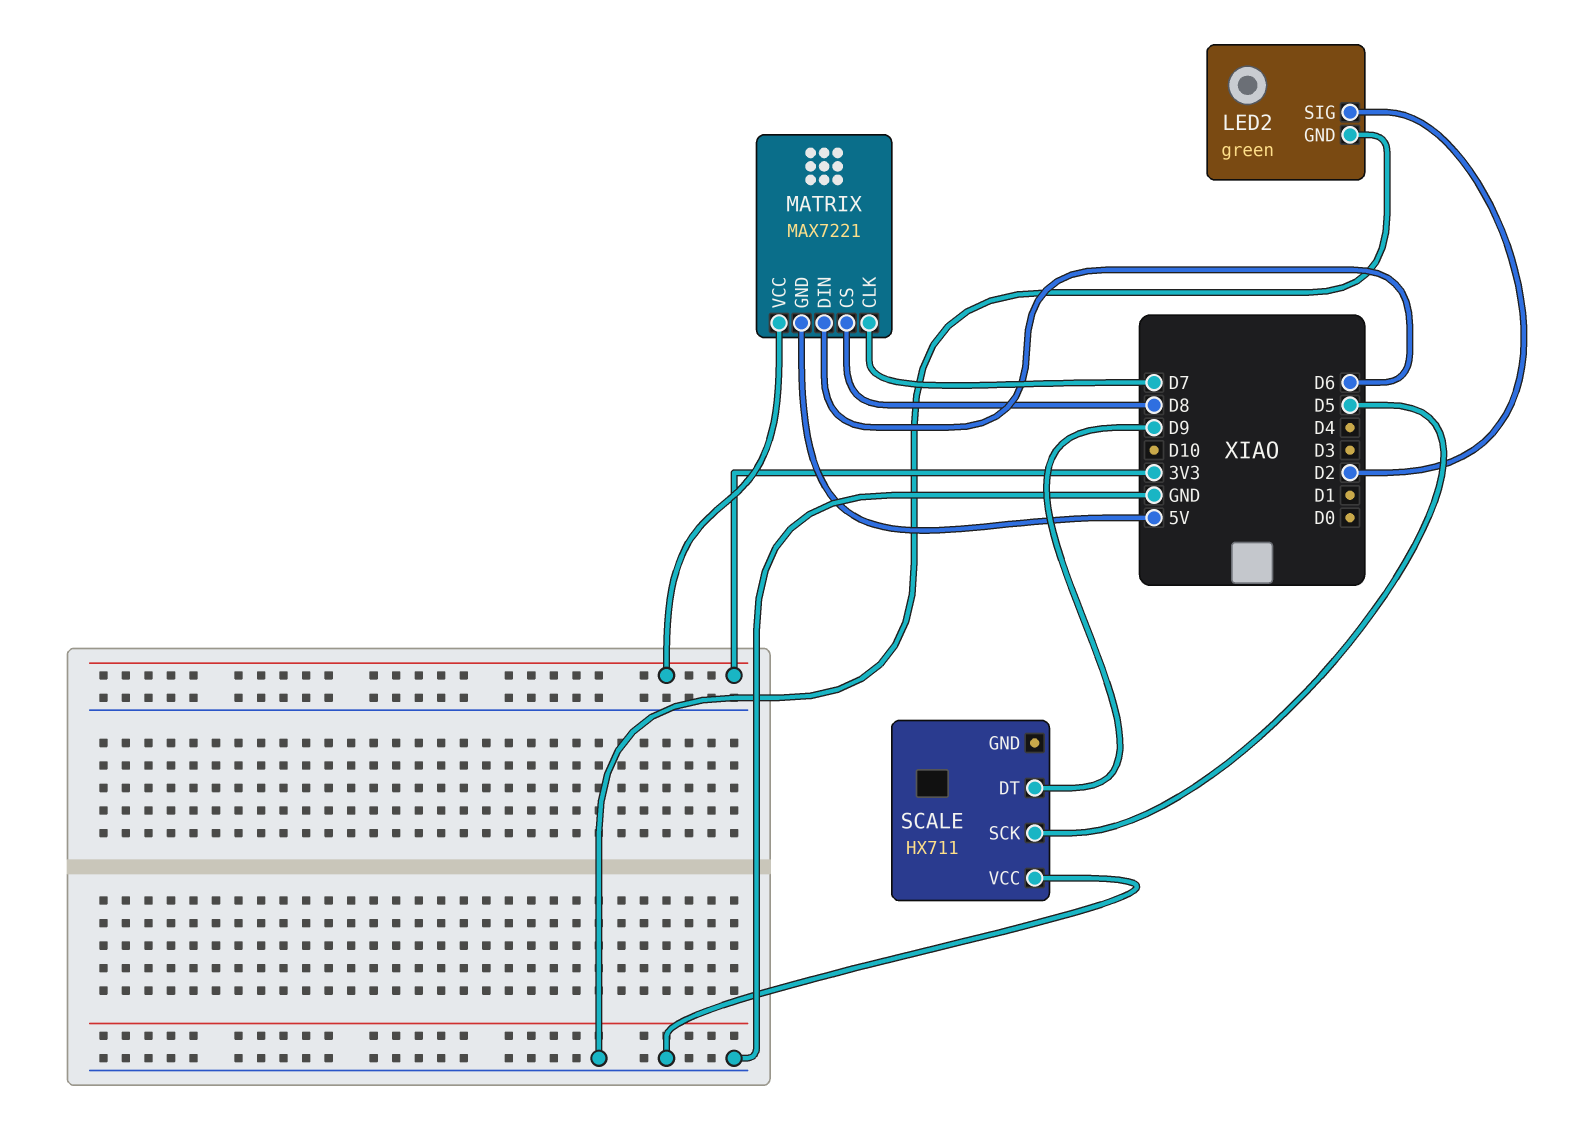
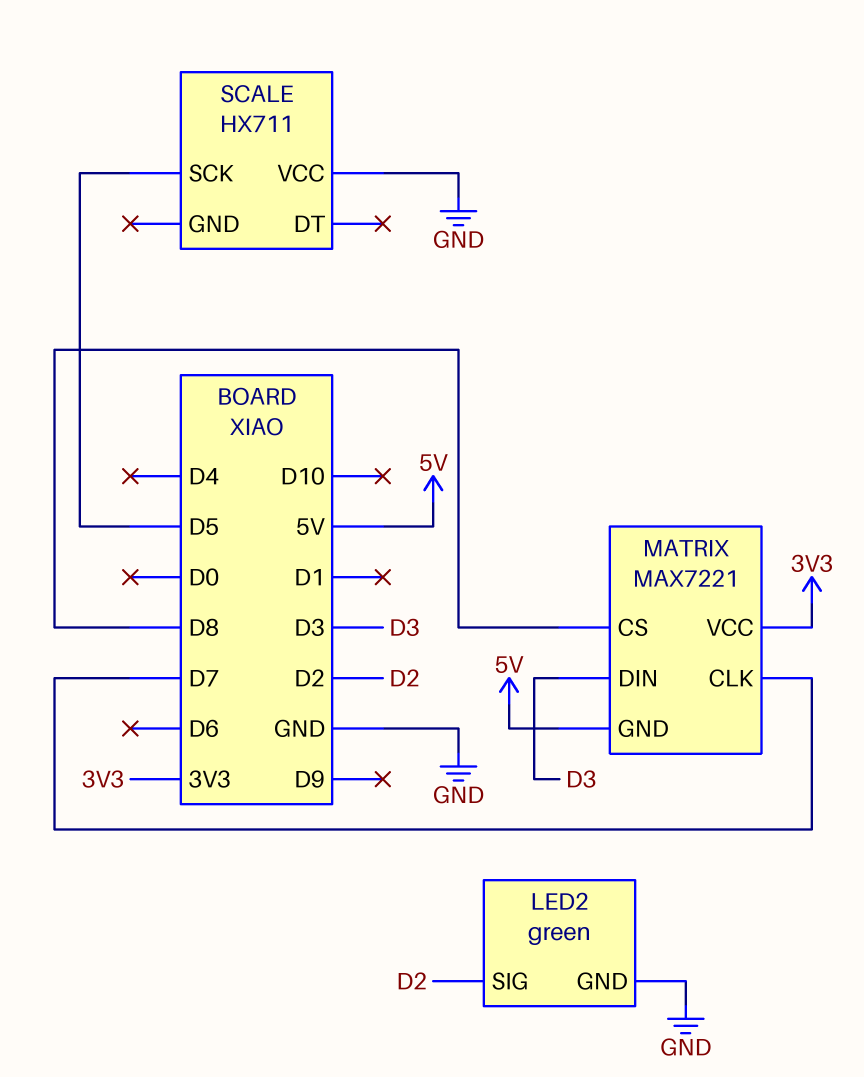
MATRIX pin DIN: D6 -> D3
SCALE pin DT: D9 -> none

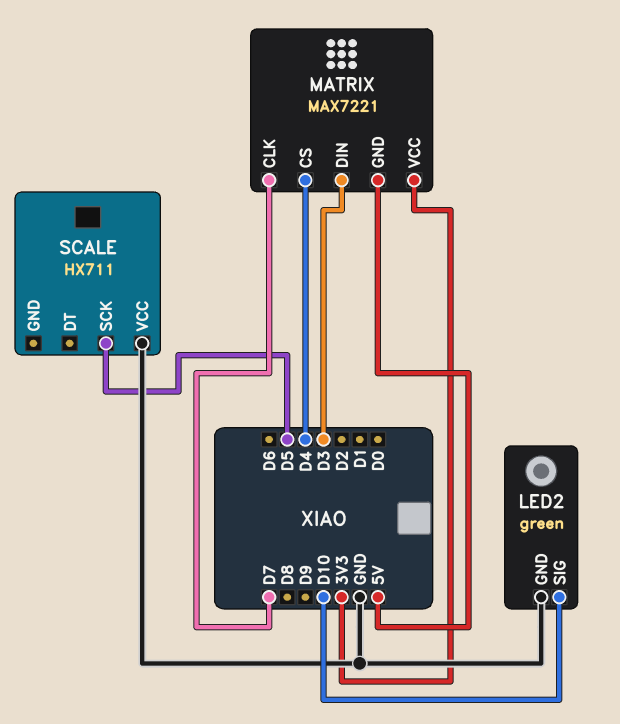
LED2 pin SIG: D2 -> D10
MATRIX pin CS: D8 -> D4

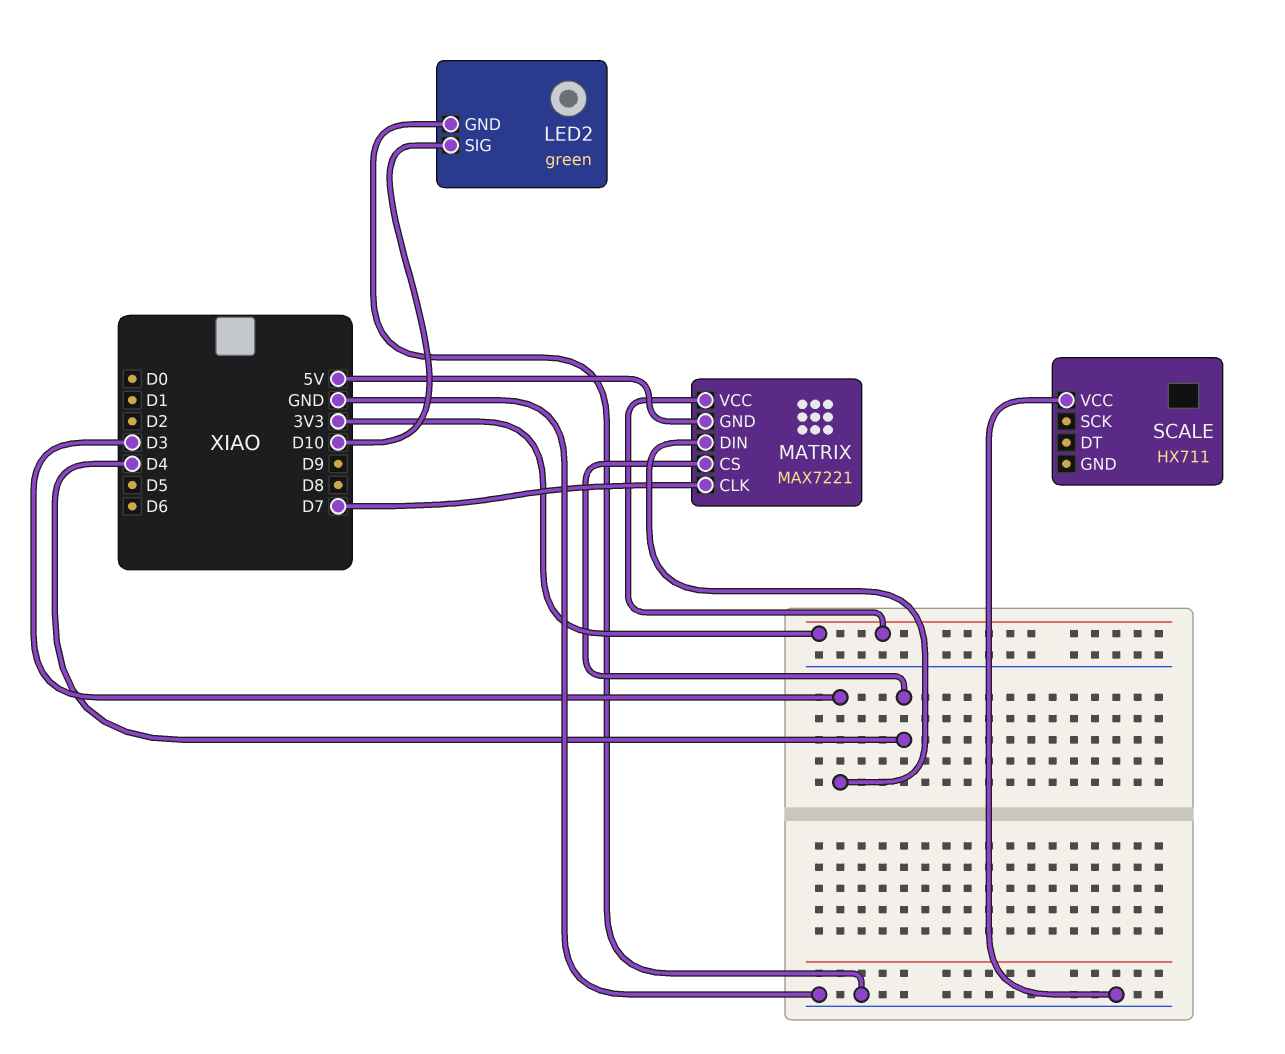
SCALE pin SCK: D5 -> none

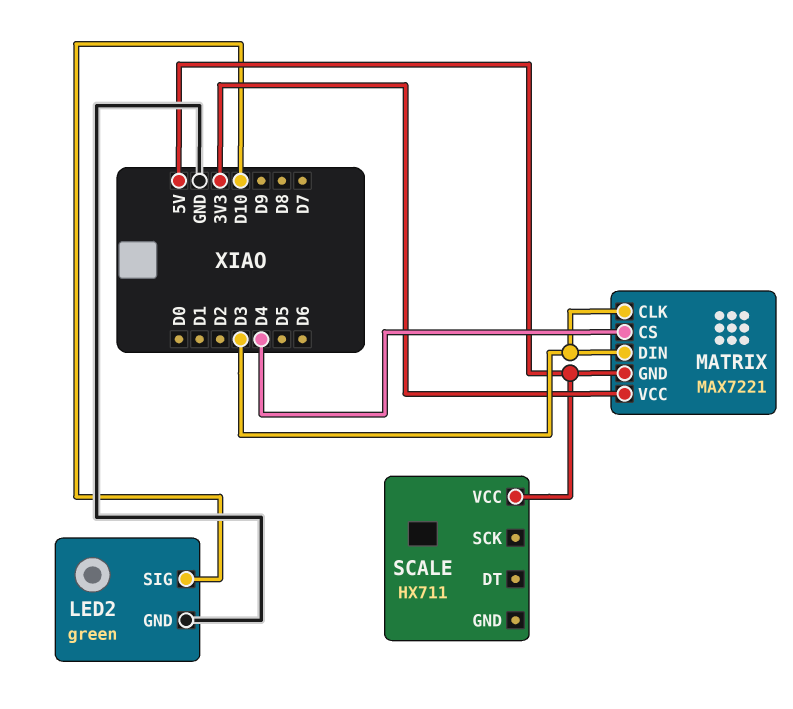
MATRIX pin CLK: D7 -> D3
SCALE pin VCC: GND -> 5V

